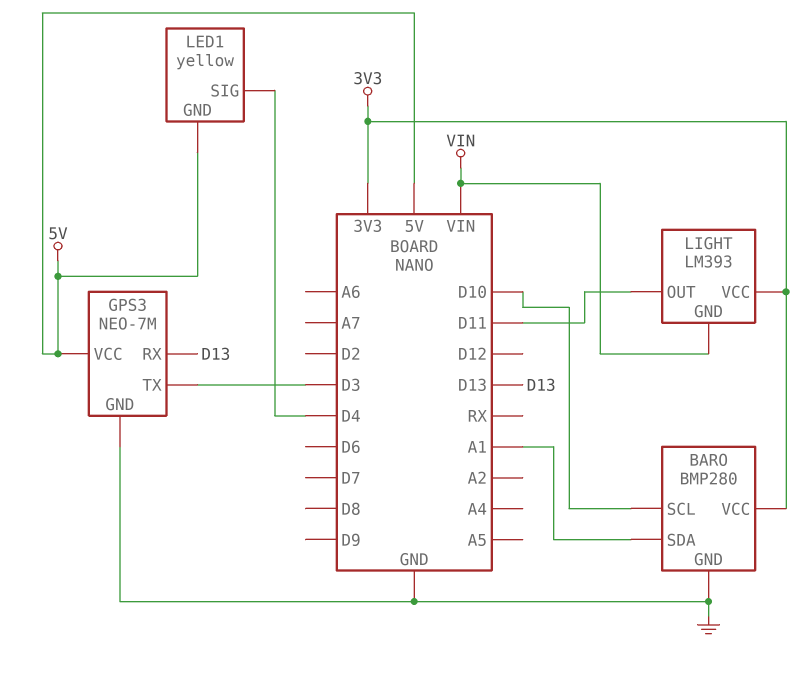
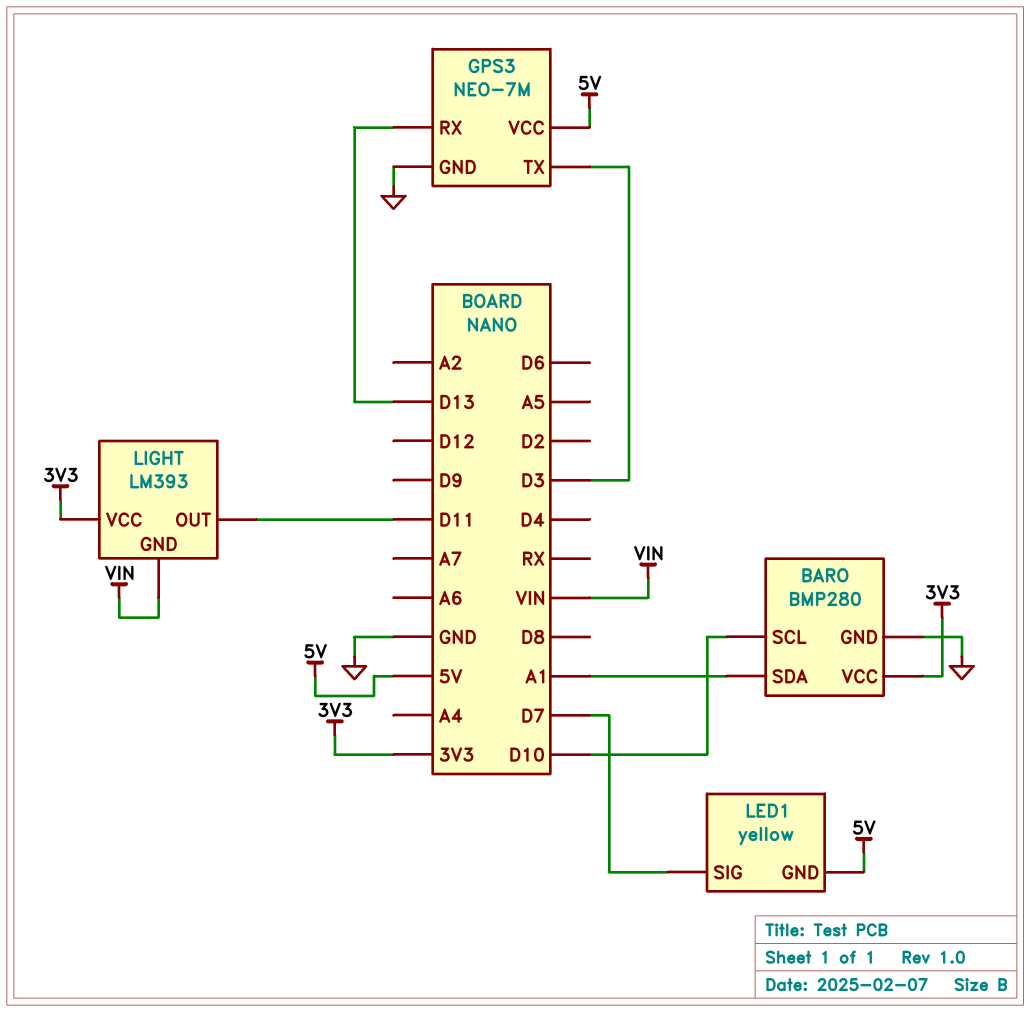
LED1 pin SIG: D4 -> D7

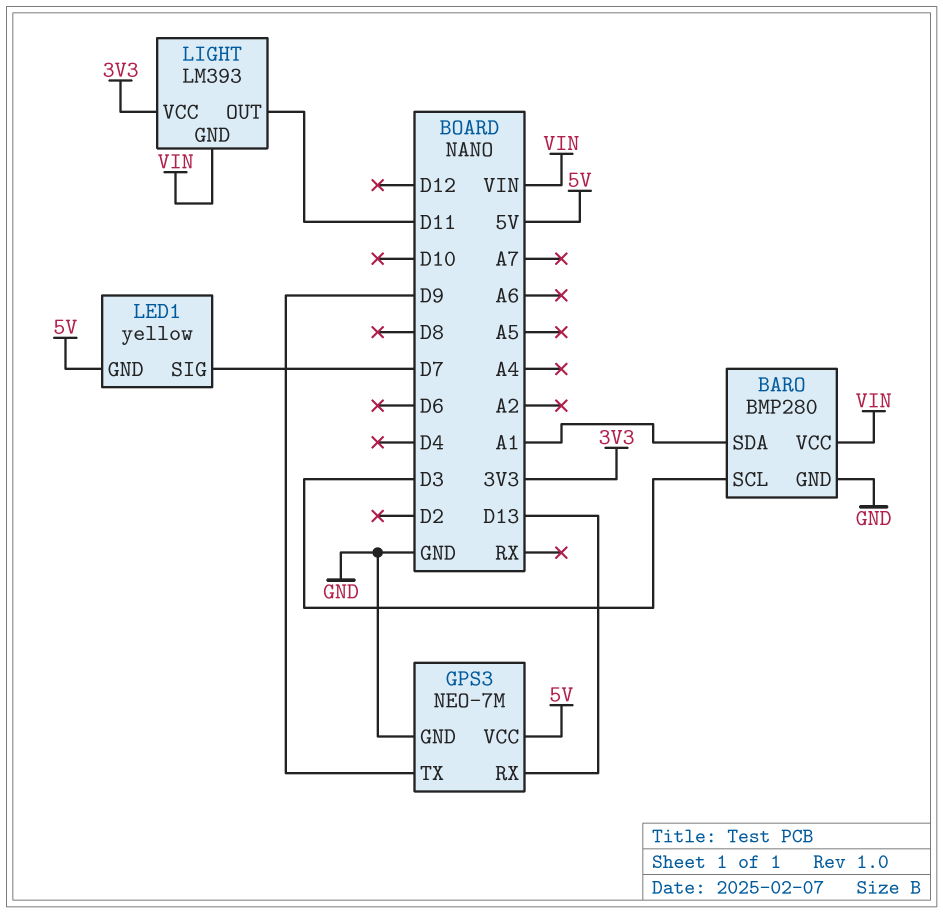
BARO pin SCL: D10 -> D3
BARO pin VCC: 3V3 -> VIN
GPS3 pin TX: D3 -> D9

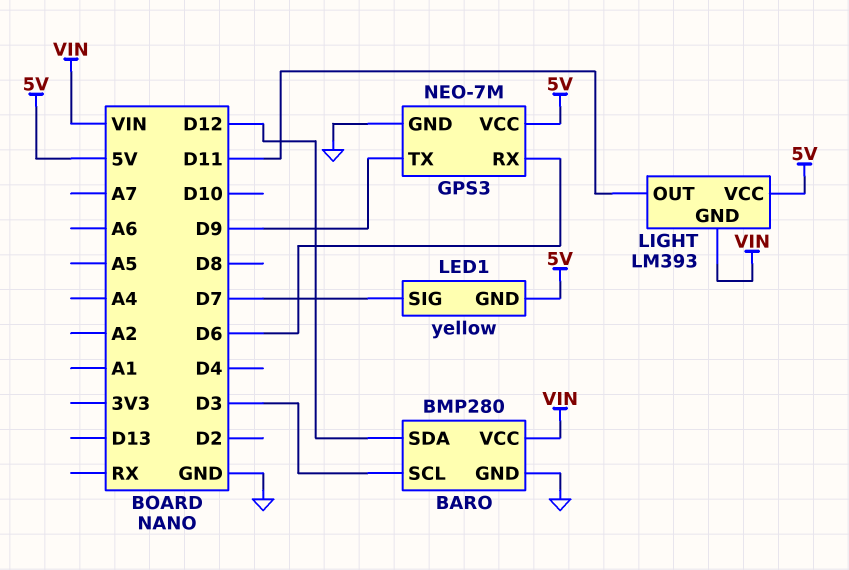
BARO pin SDA: A1 -> D12
GPS3 pin RX: D13 -> D6
LIGHT pin VCC: 3V3 -> 5V

